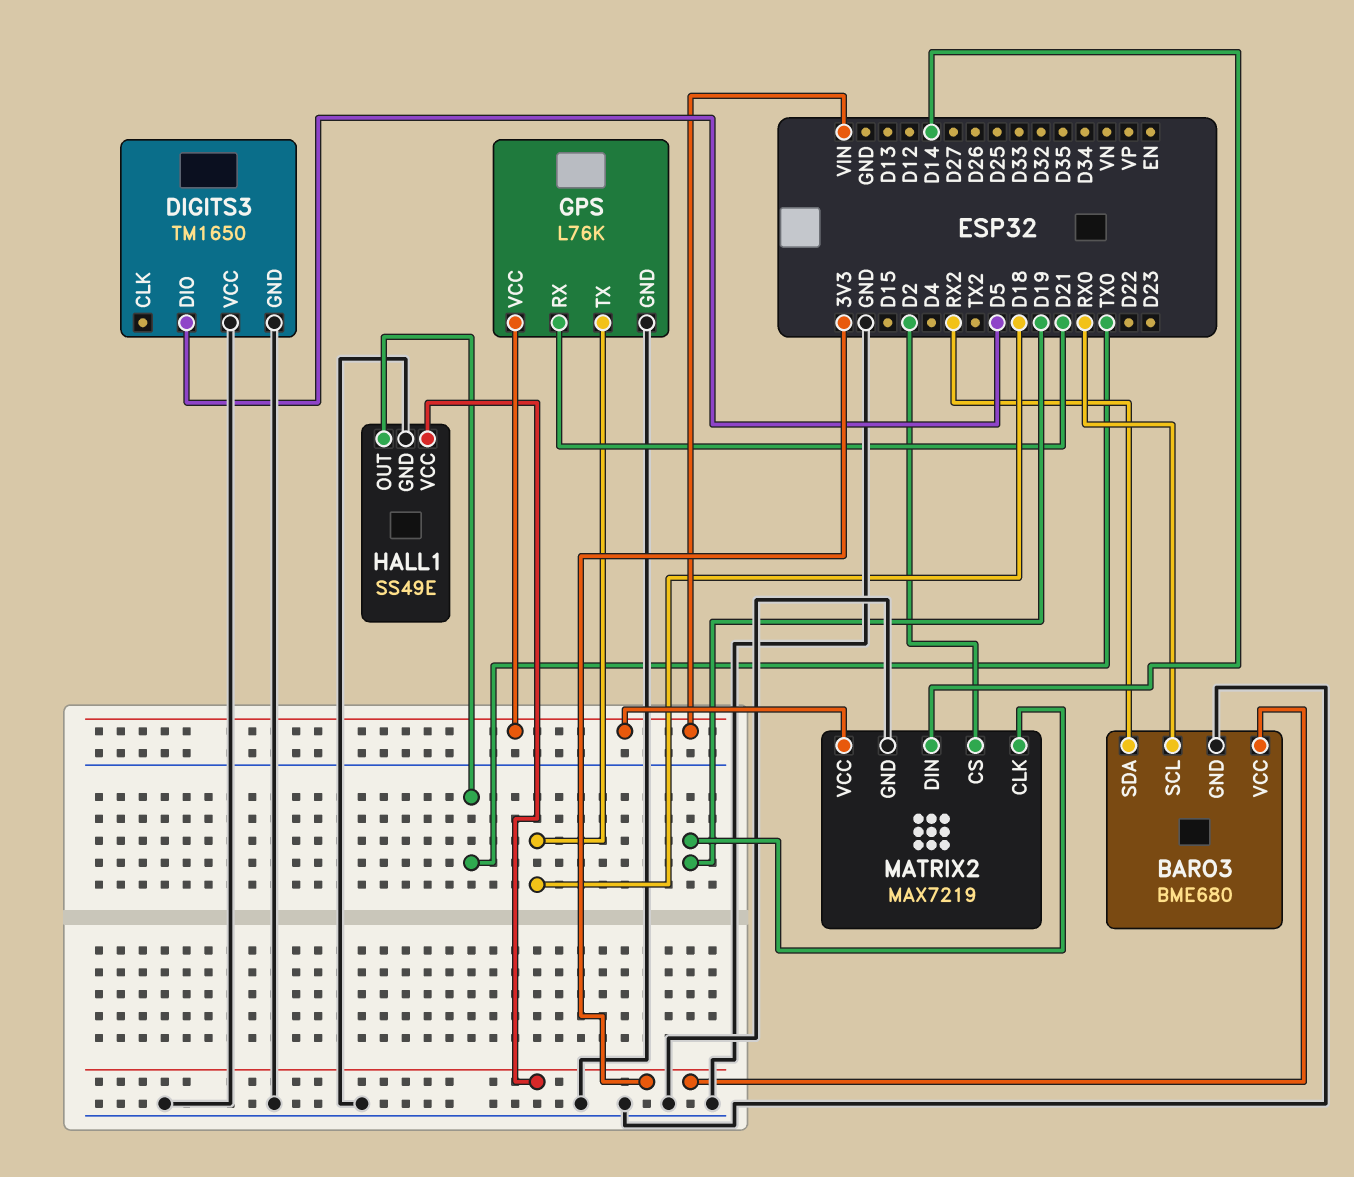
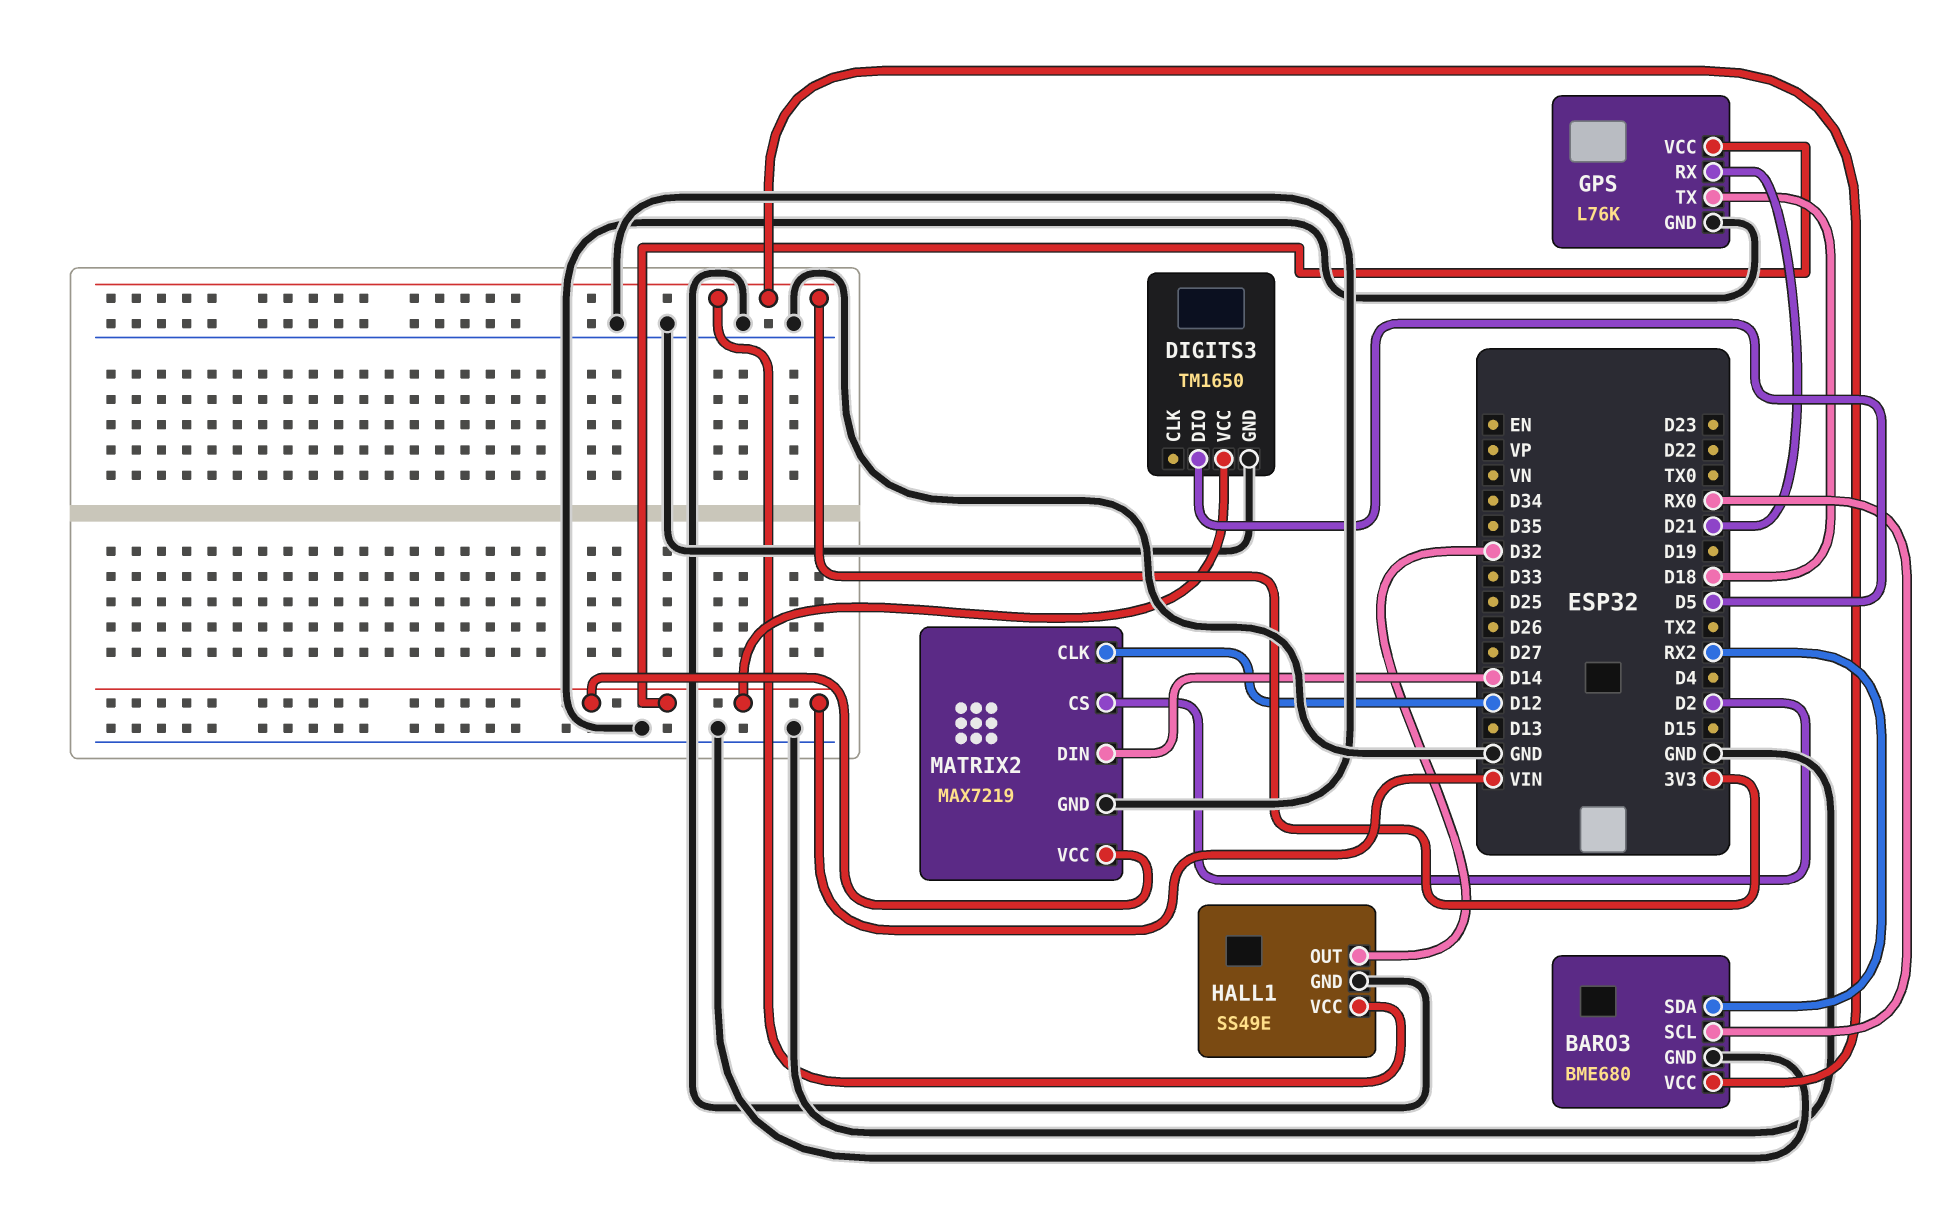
DIGITS3 pin VCC: GND -> VIN
HALL1 pin OUT: TX0 -> D32
MATRIX2 pin CLK: D19 -> D12

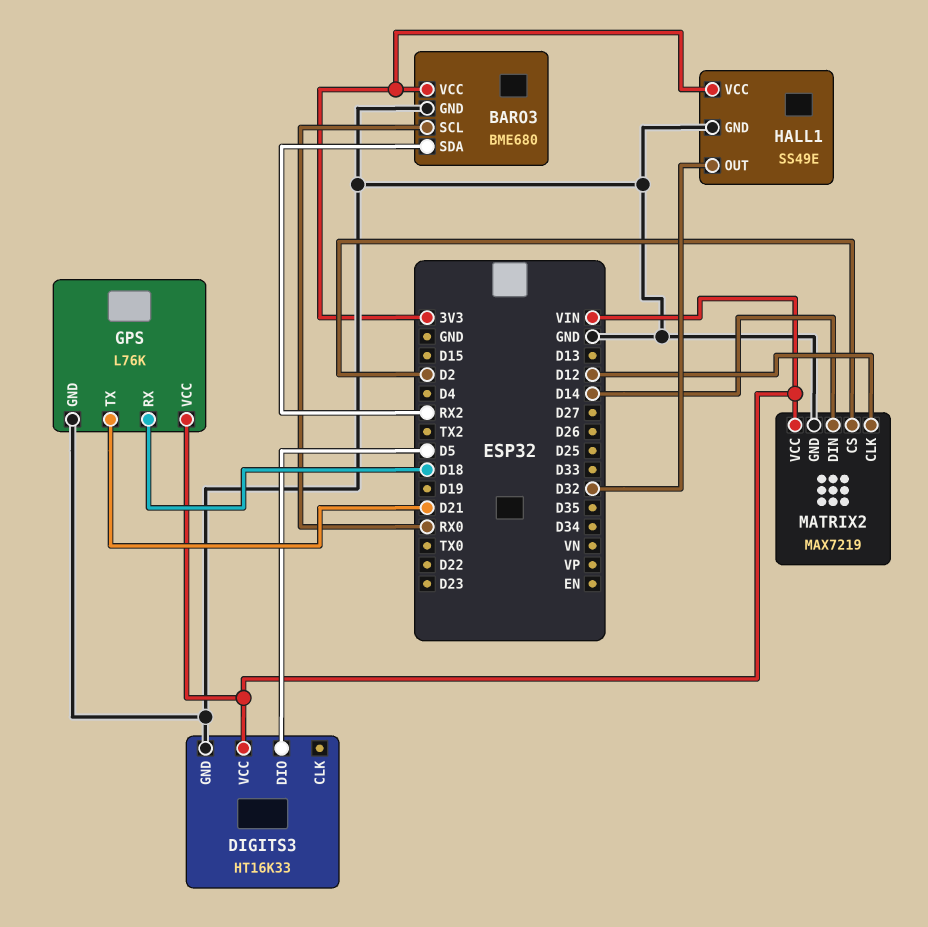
DIGITS3: TM1650 -> HT16K33
GPS pin RX: D21 -> D18
GPS pin TX: D18 -> D21

